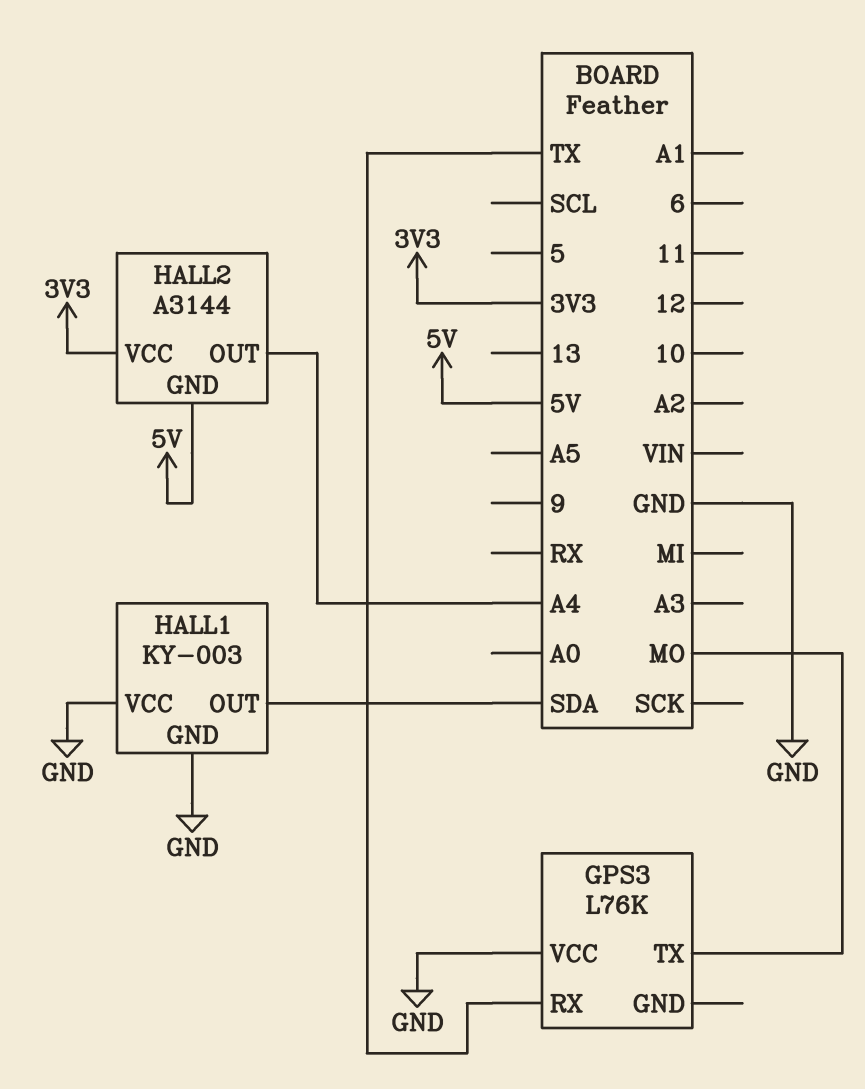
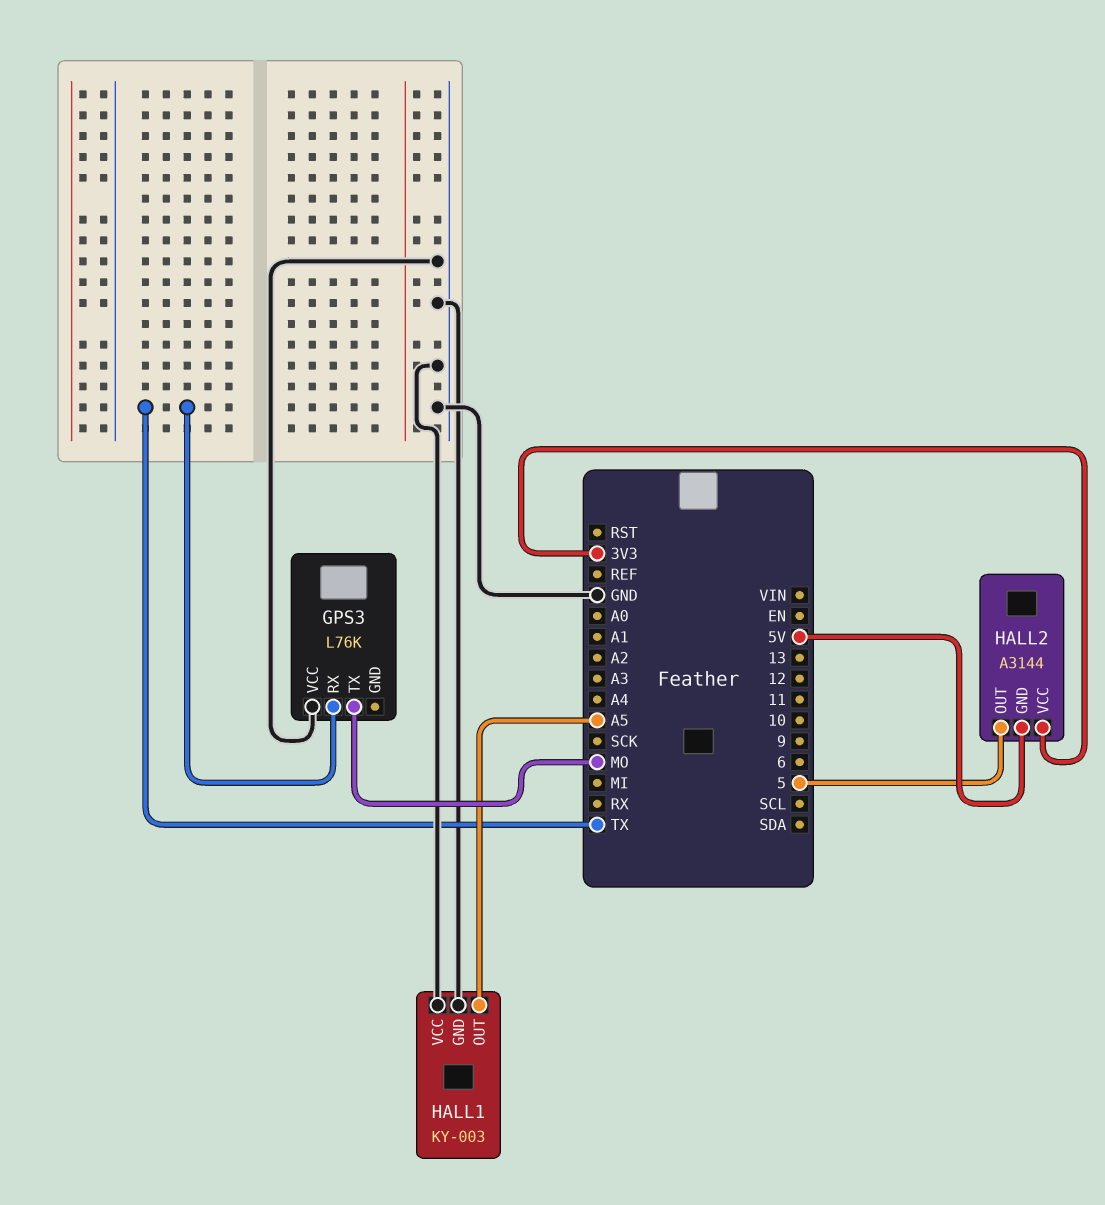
HALL1 pin OUT: SDA -> A5
HALL2 pin OUT: A4 -> 5

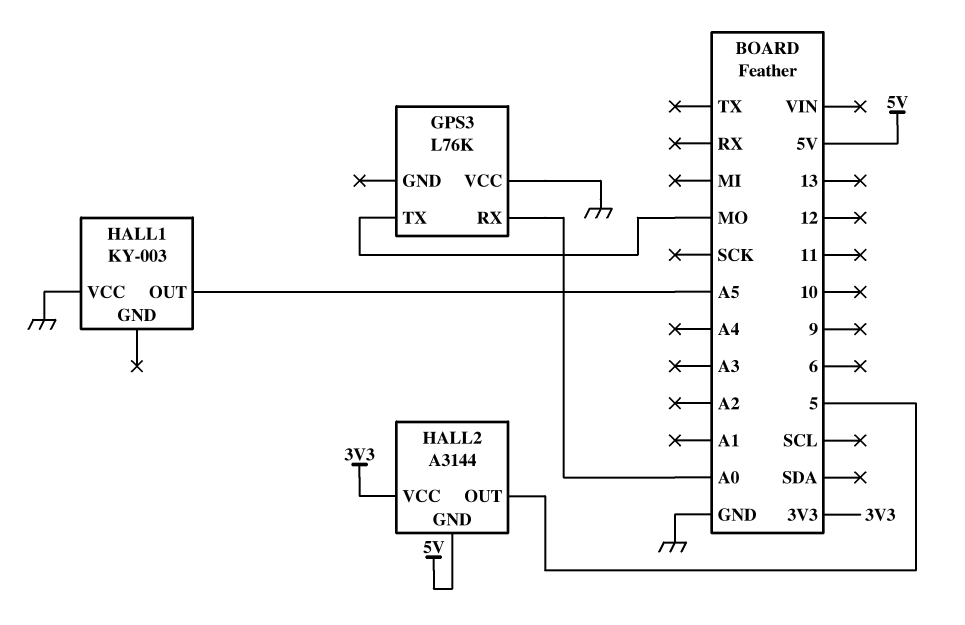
GPS3 pin RX: TX -> A0
HALL1 pin GND: GND -> none

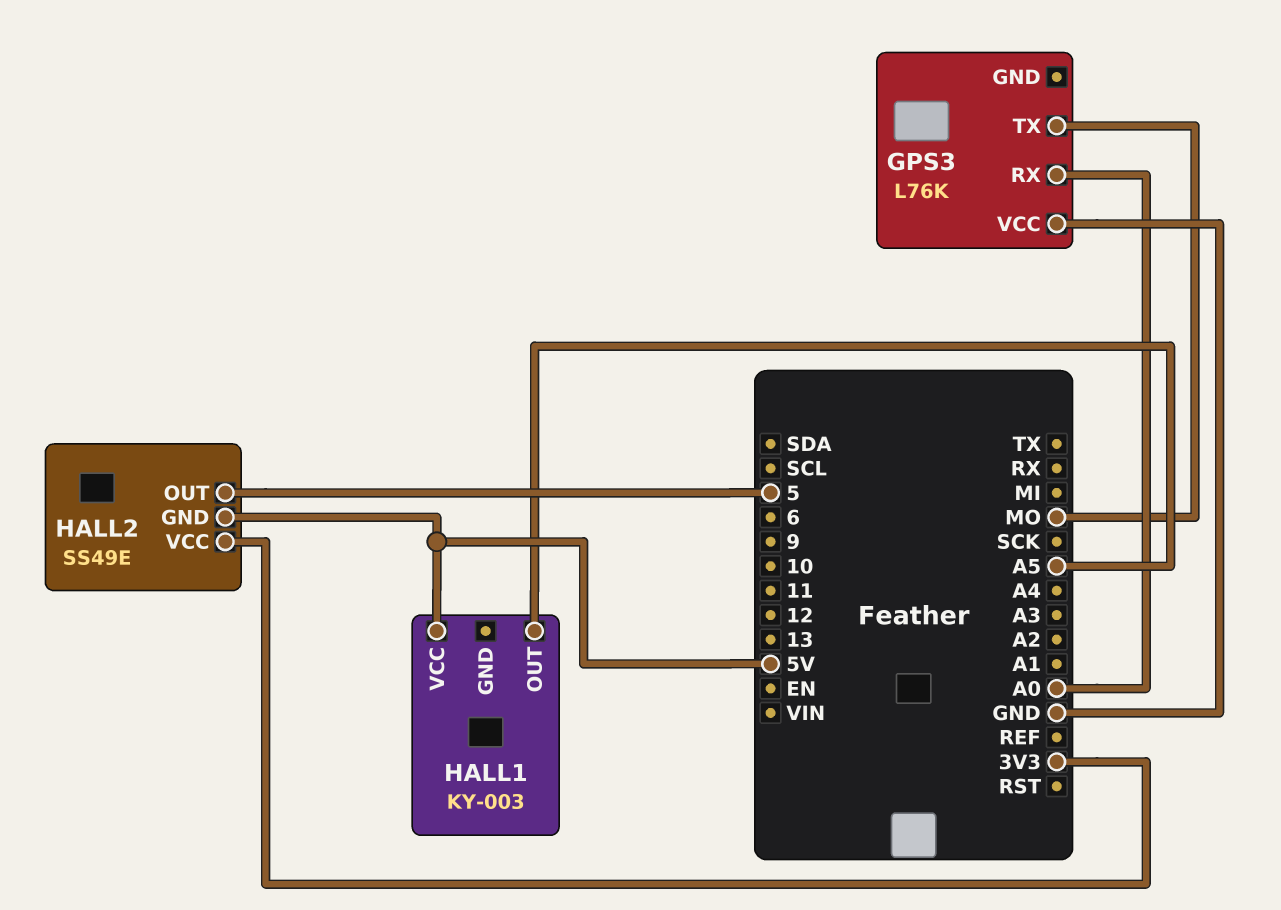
HALL1 pin VCC: GND -> 5V
HALL2: A3144 -> SS49E

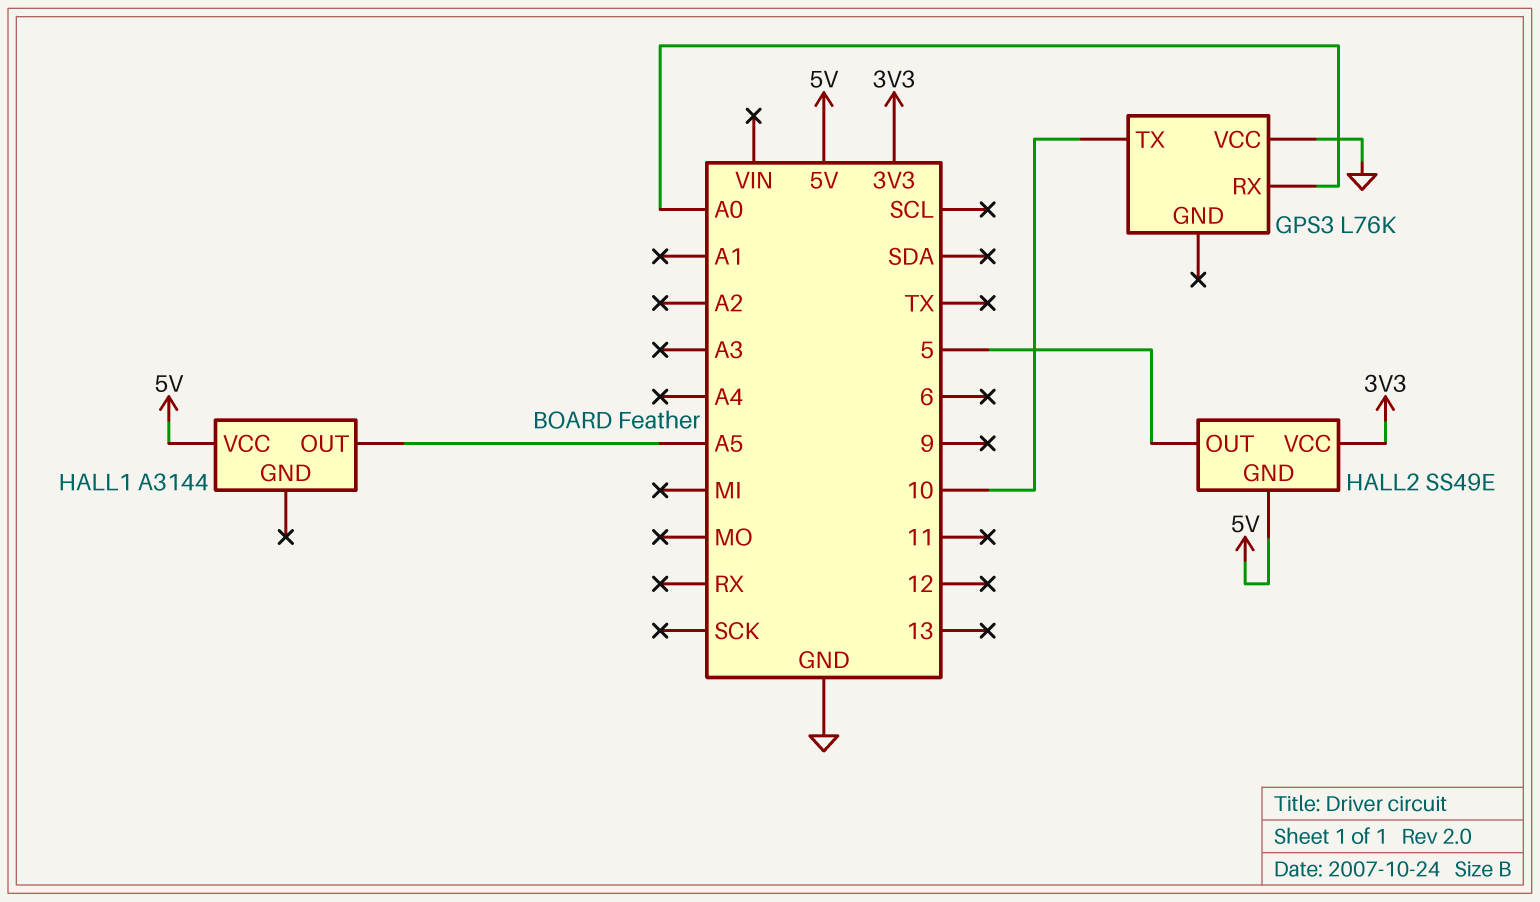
GPS3 pin TX: MO -> 10
HALL1: KY-003 -> A3144

